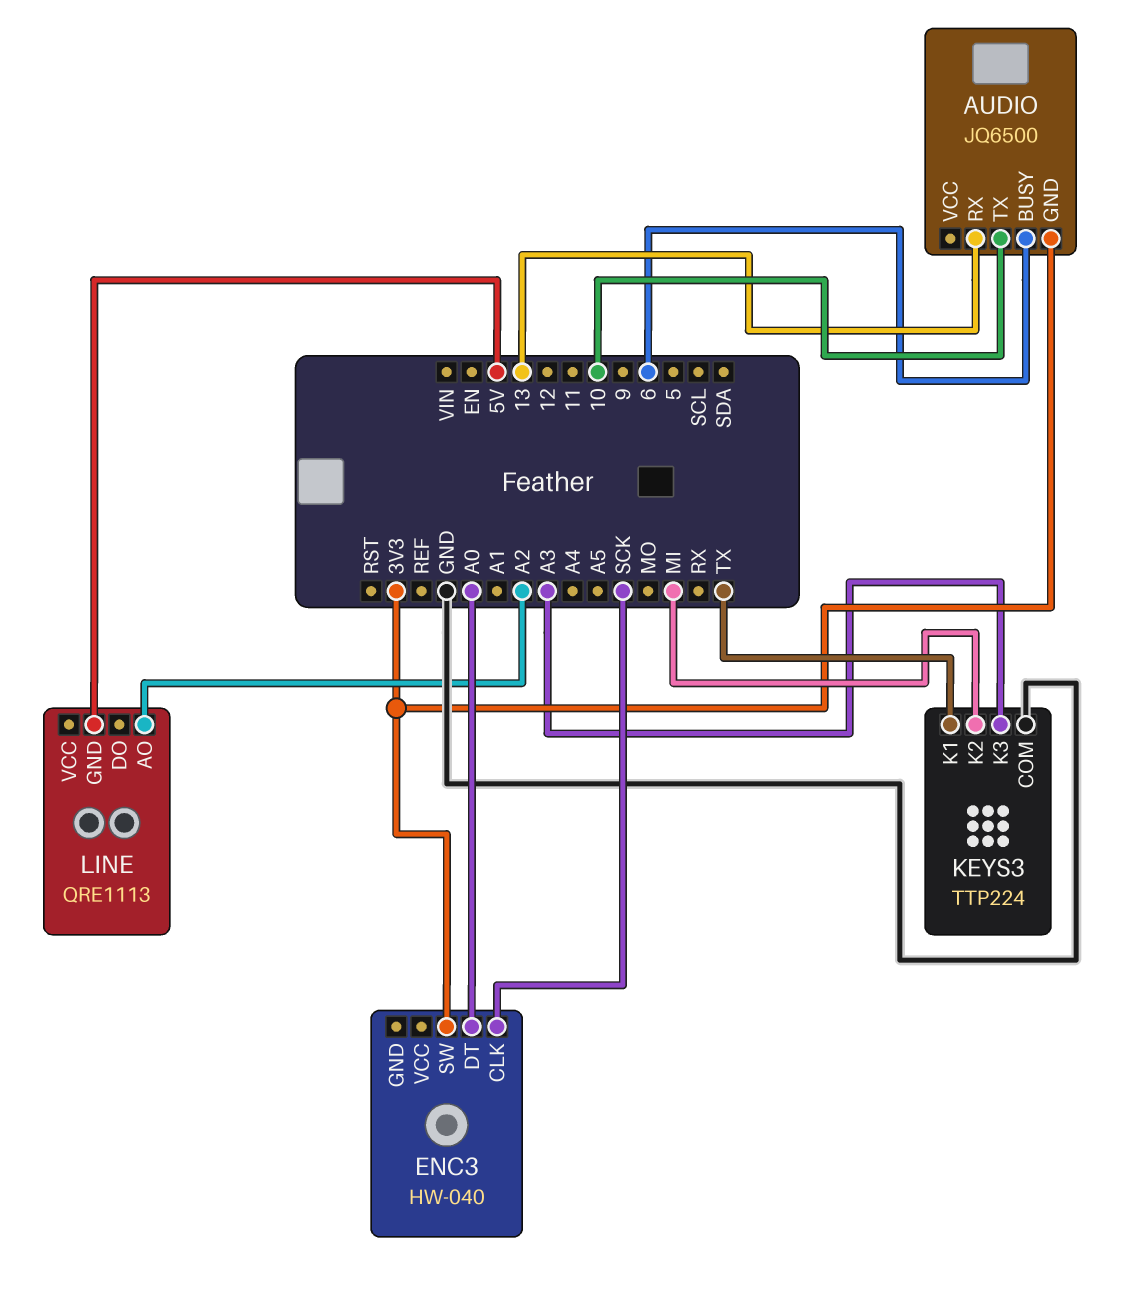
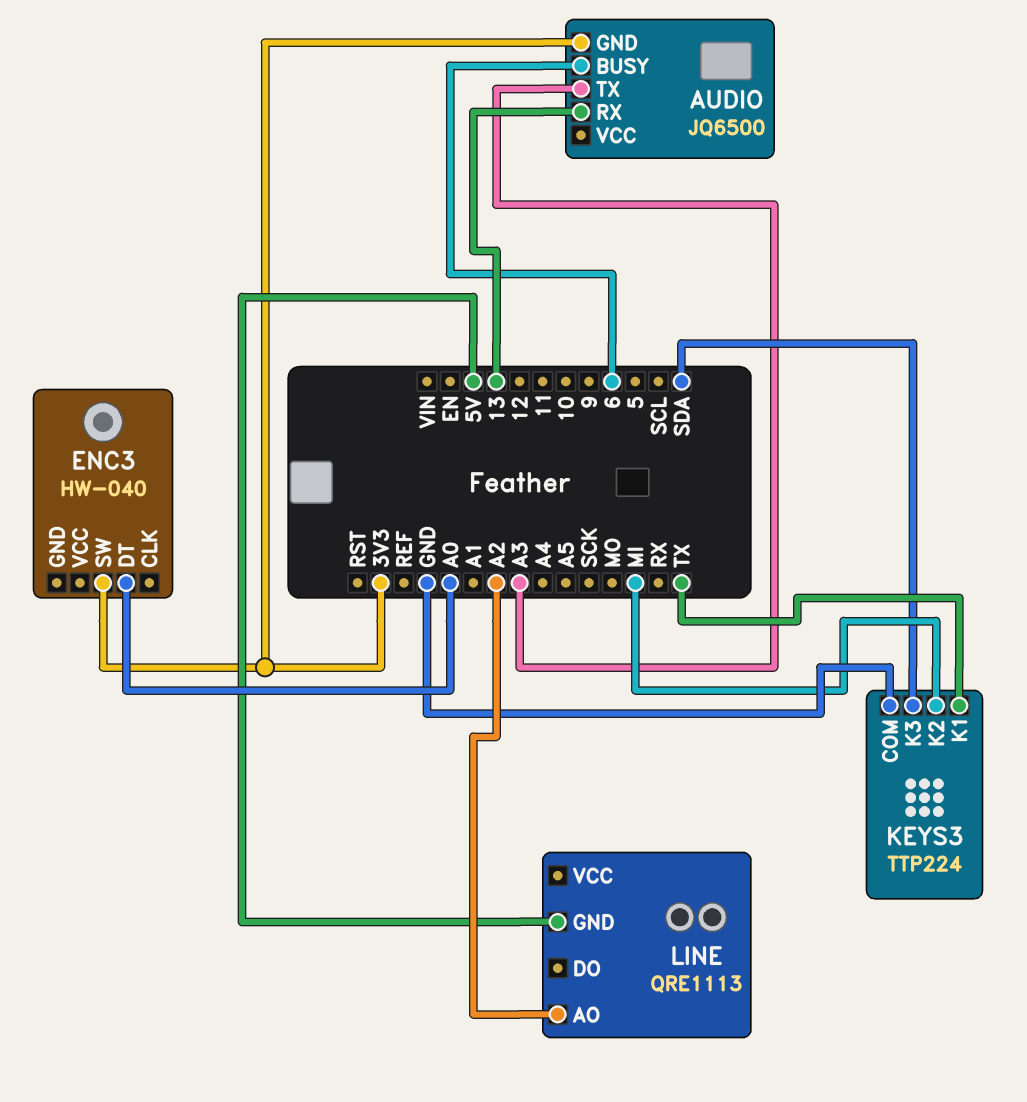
AUDIO pin TX: 10 -> A3
ENC3 pin CLK: SCK -> none
KEYS3 pin K3: A3 -> SDA

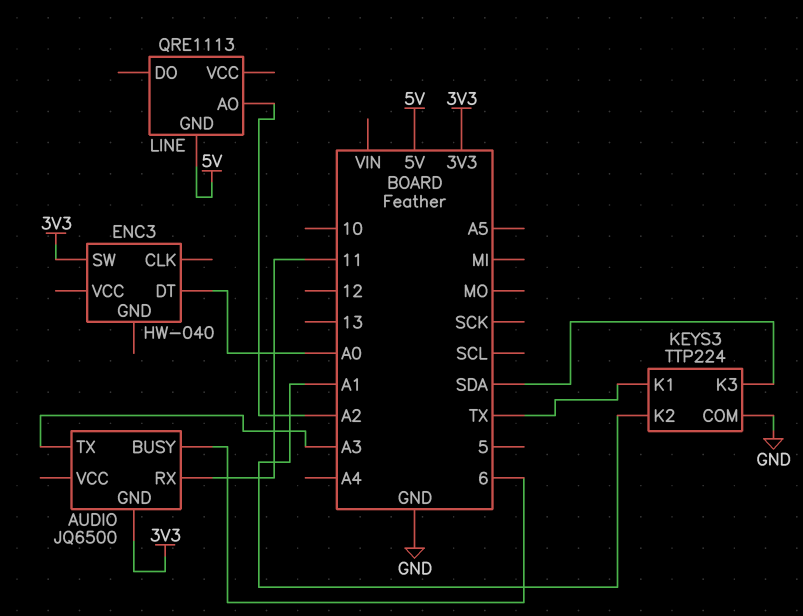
AUDIO pin RX: 13 -> 11
KEYS3 pin K2: MI -> A1

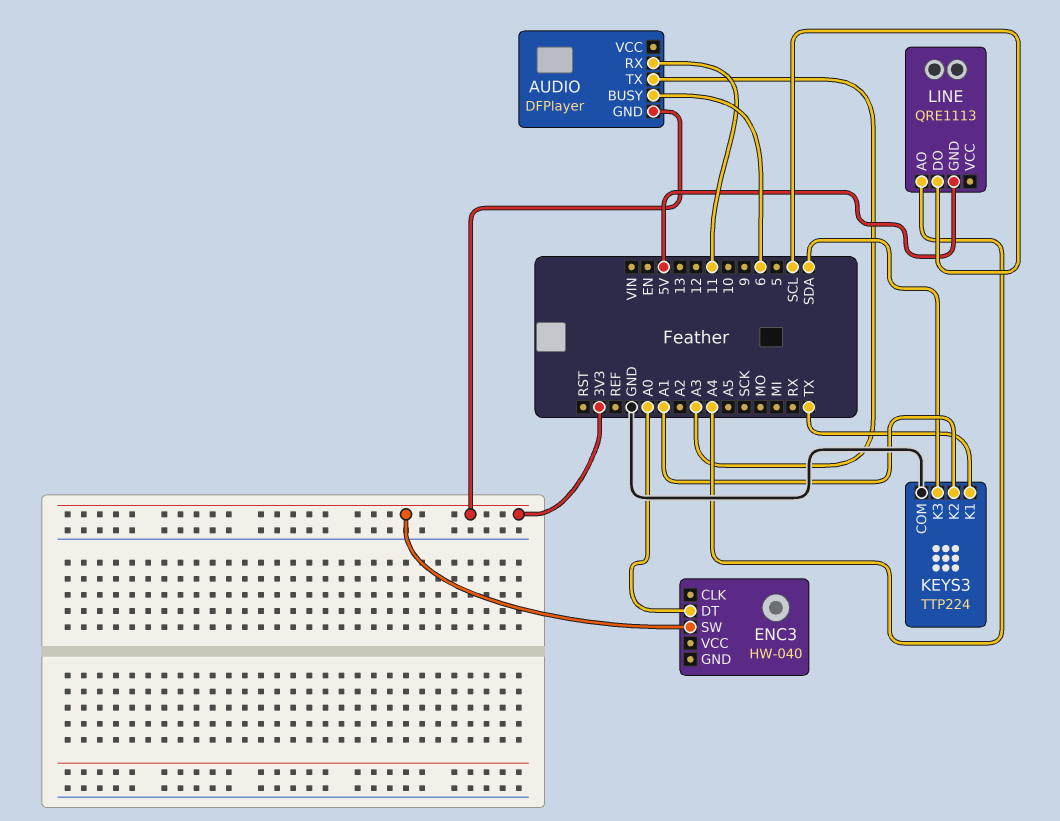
AUDIO: JQ6500 -> DFPlayer
LINE pin AO: A2 -> A4
LINE pin DO: none -> SCL

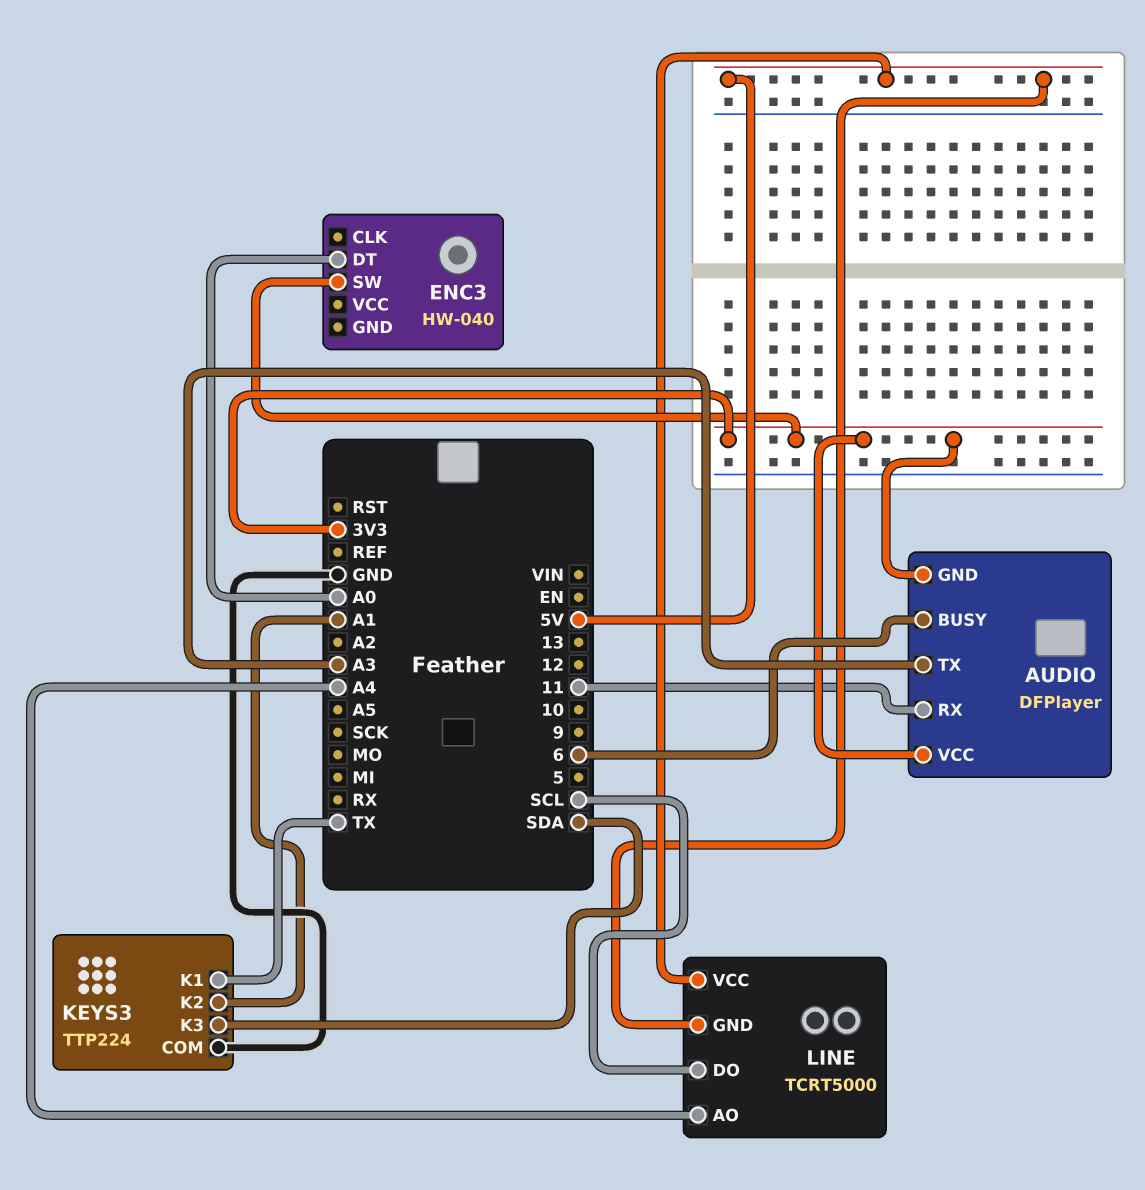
AUDIO pin VCC: none -> 3V3
LINE: QRE1113 -> TCRT5000
LINE pin VCC: none -> 5V

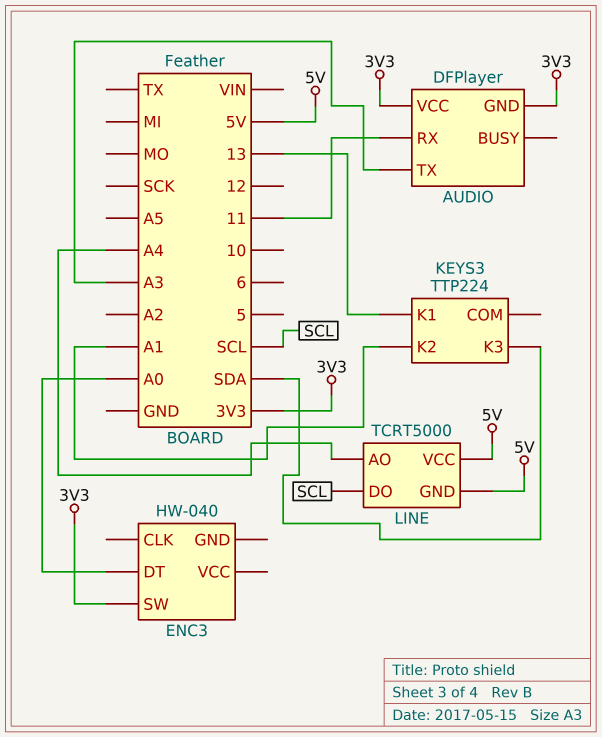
AUDIO pin BUSY: 6 -> none
KEYS3 pin COM: GND -> none
KEYS3 pin K1: TX -> 13

